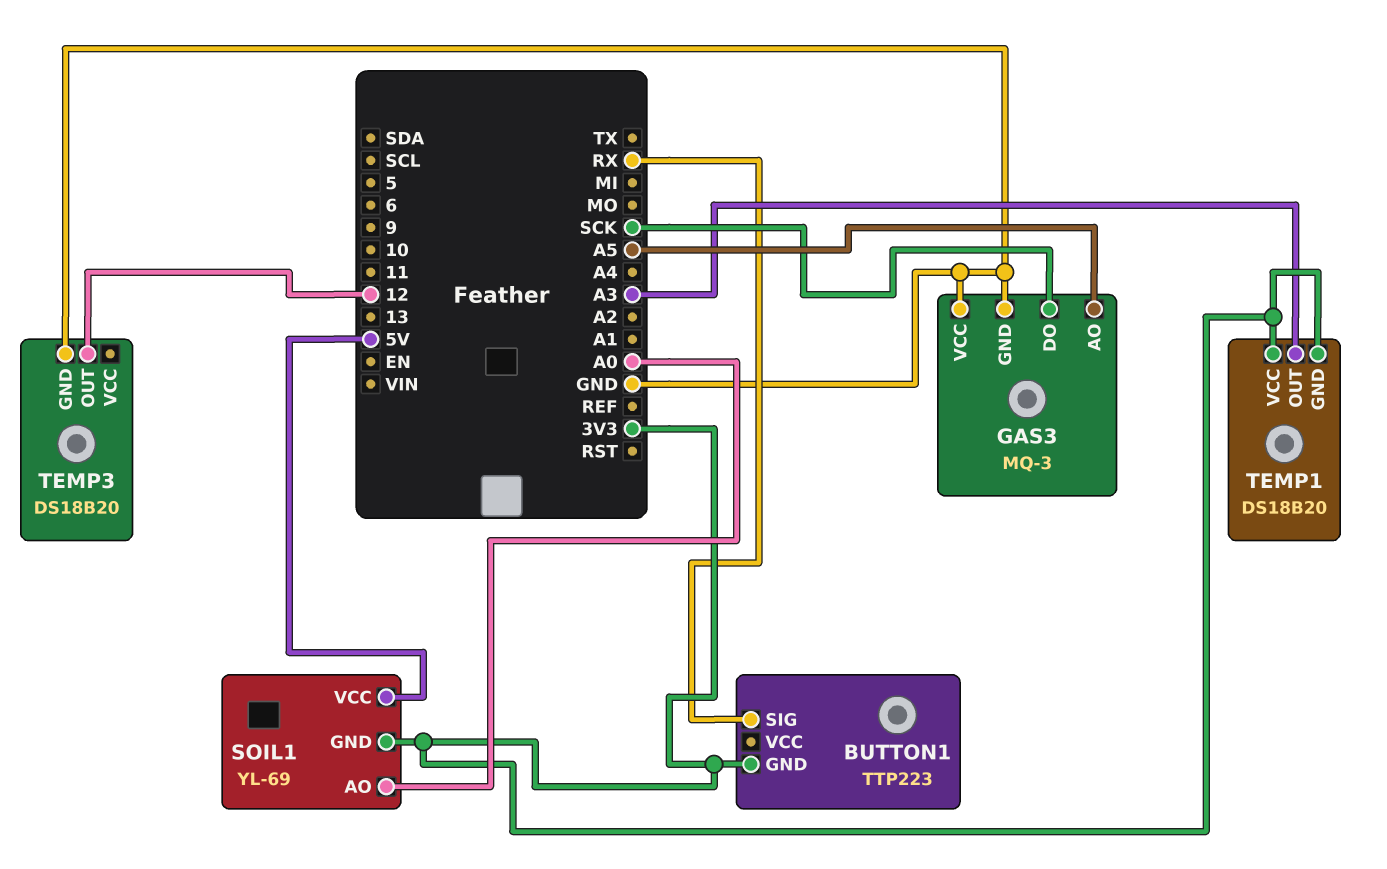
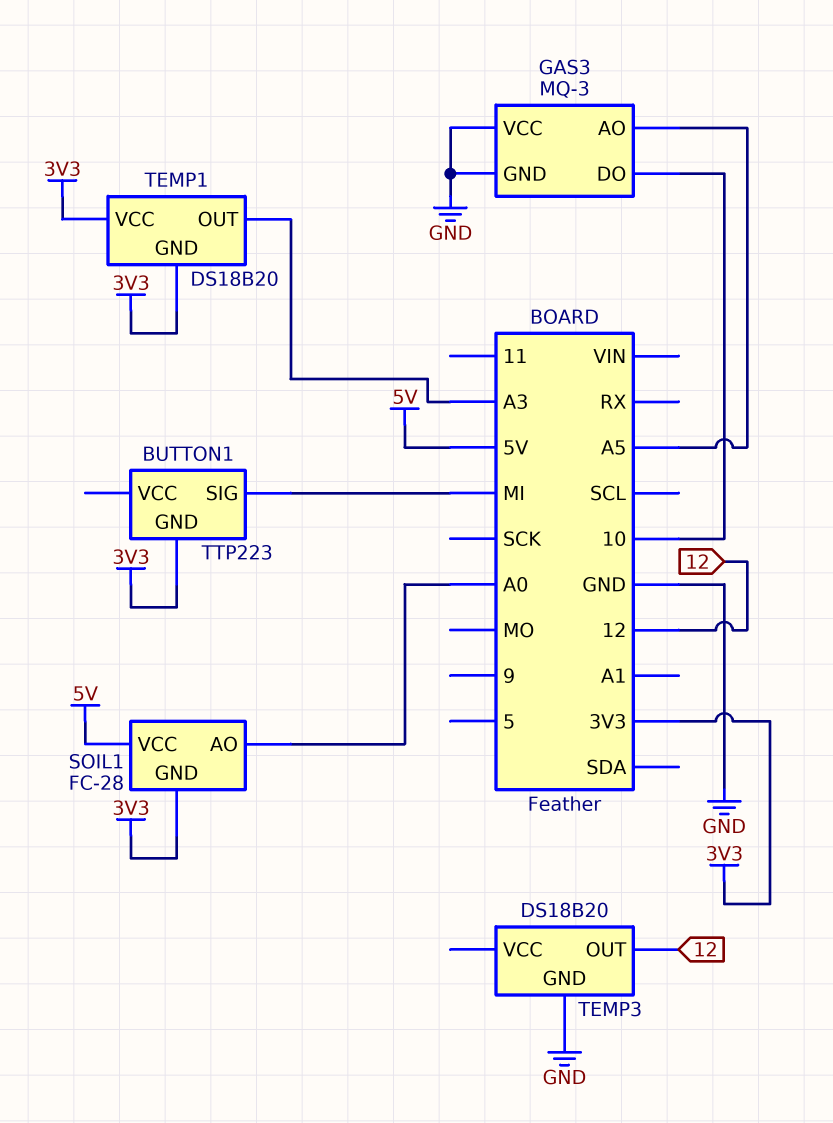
BUTTON1 pin SIG: RX -> MI
GAS3 pin DO: SCK -> 10
SOIL1: YL-69 -> FC-28

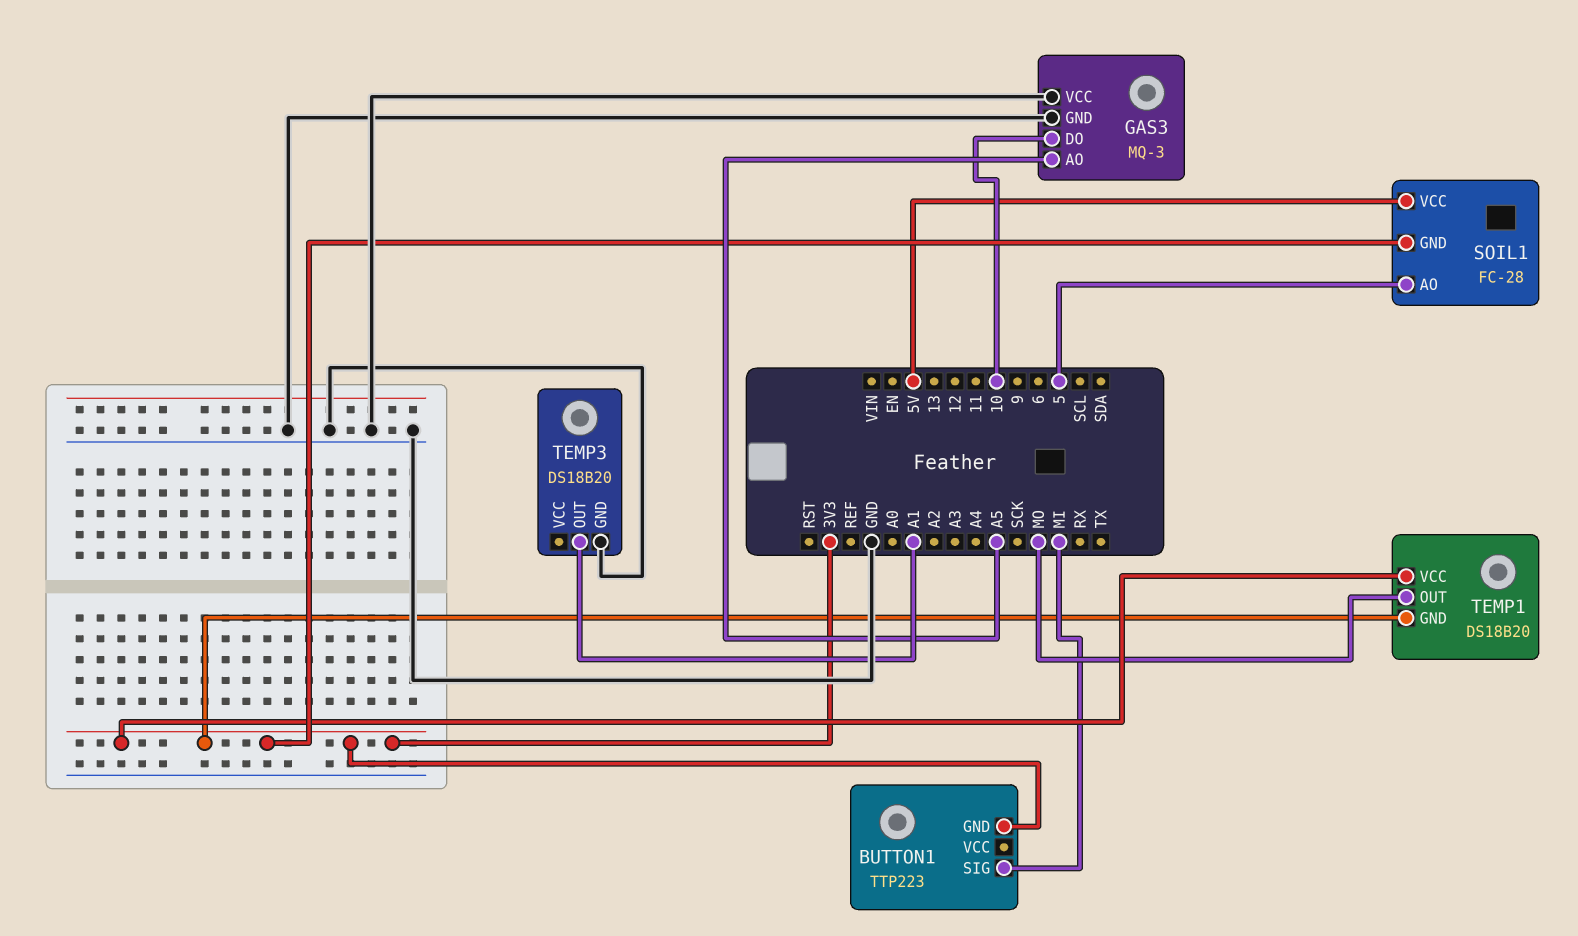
SOIL1 pin AO: A0 -> 5
TEMP1 pin OUT: A3 -> MO
TEMP3 pin OUT: 12 -> A1

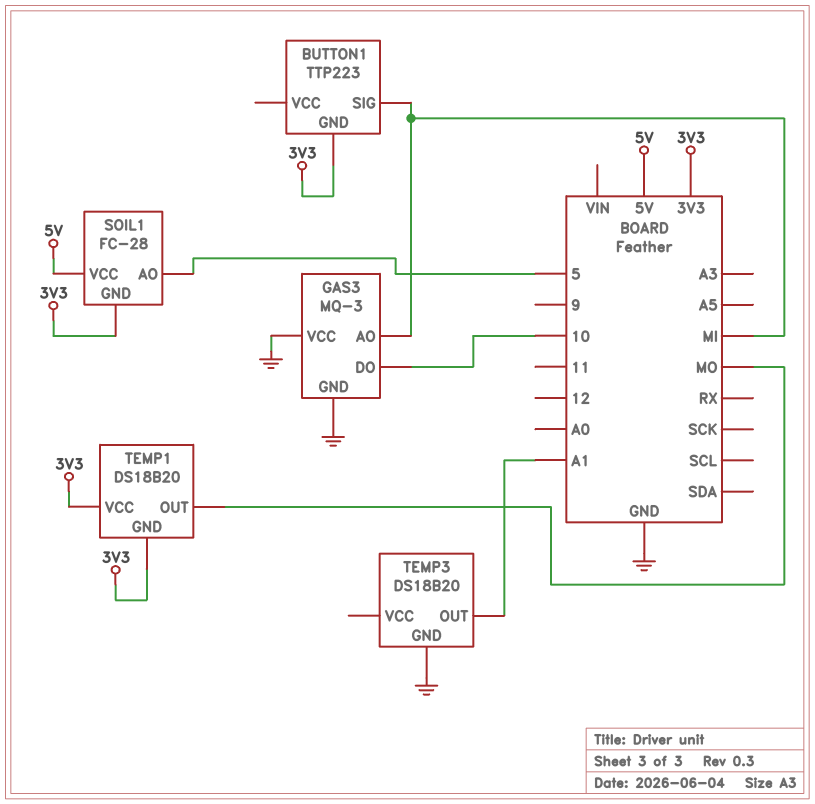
GAS3 pin AO: A5 -> MI

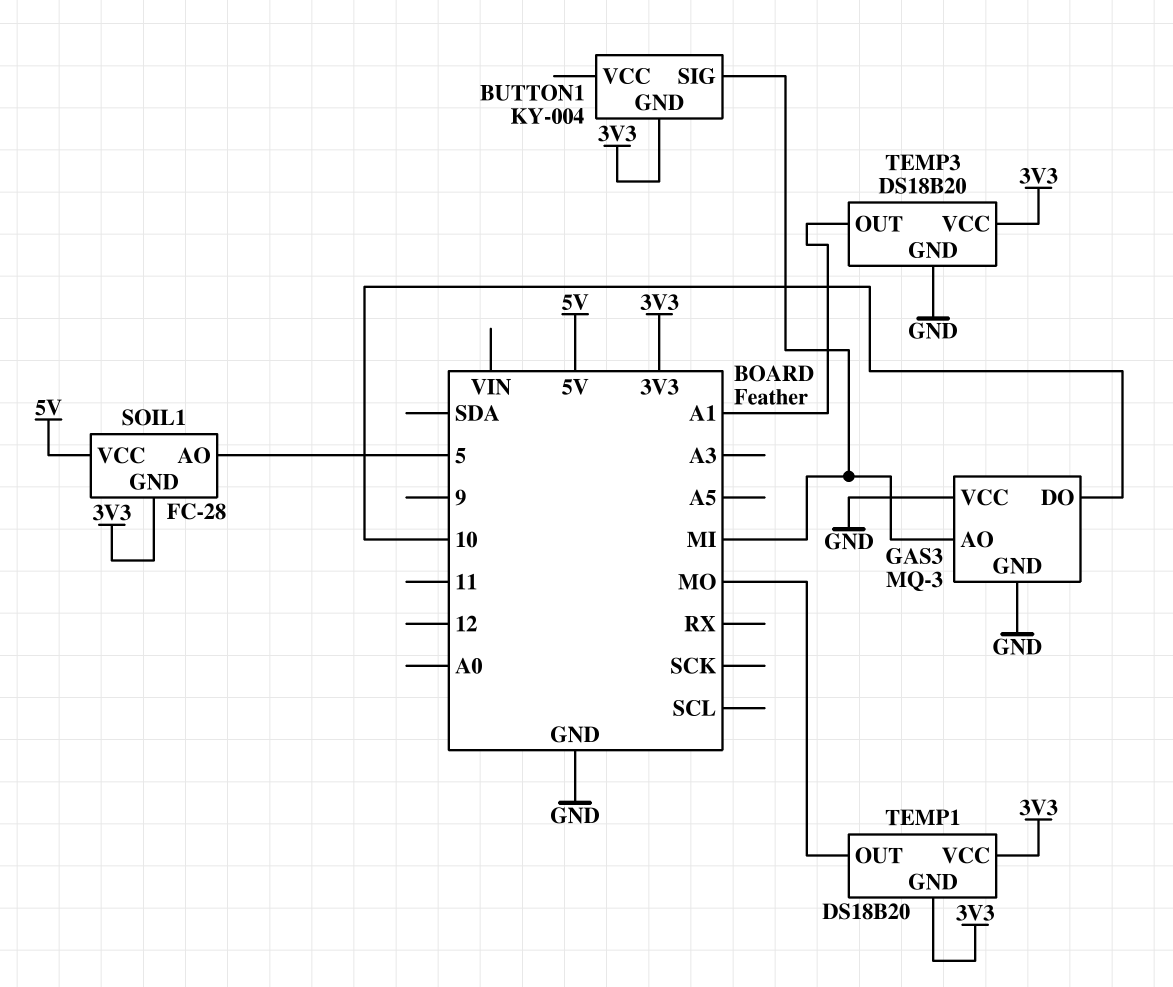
BUTTON1: TTP223 -> KY-004
TEMP3 pin VCC: none -> 3V3

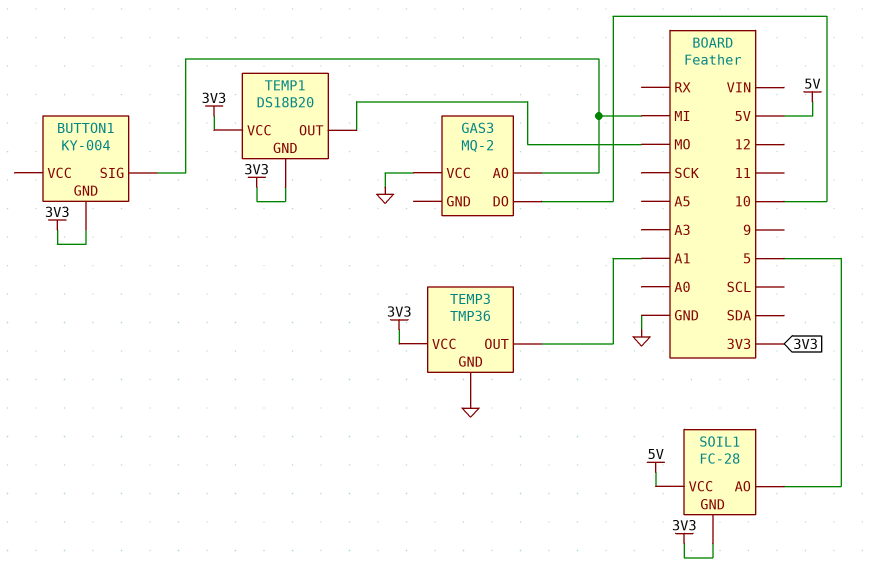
GAS3: MQ-3 -> MQ-2
GAS3 pin GND: GND -> none
TEMP3: DS18B20 -> TMP36

